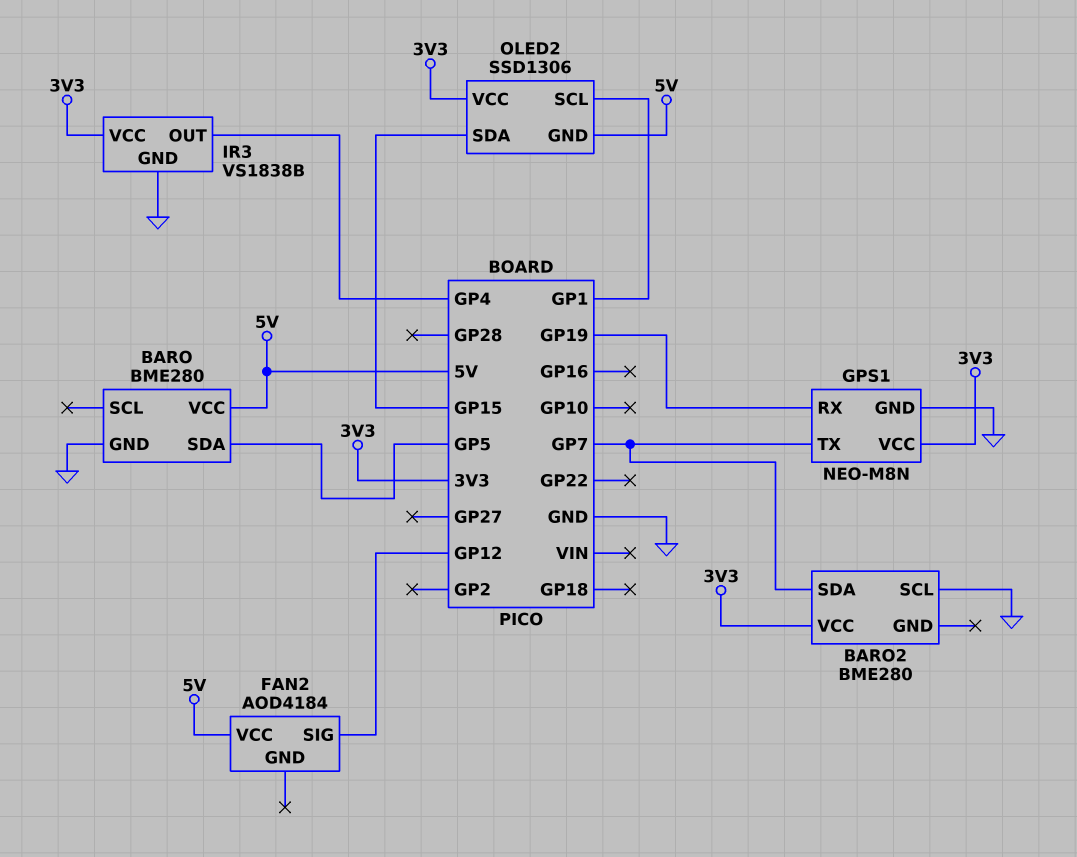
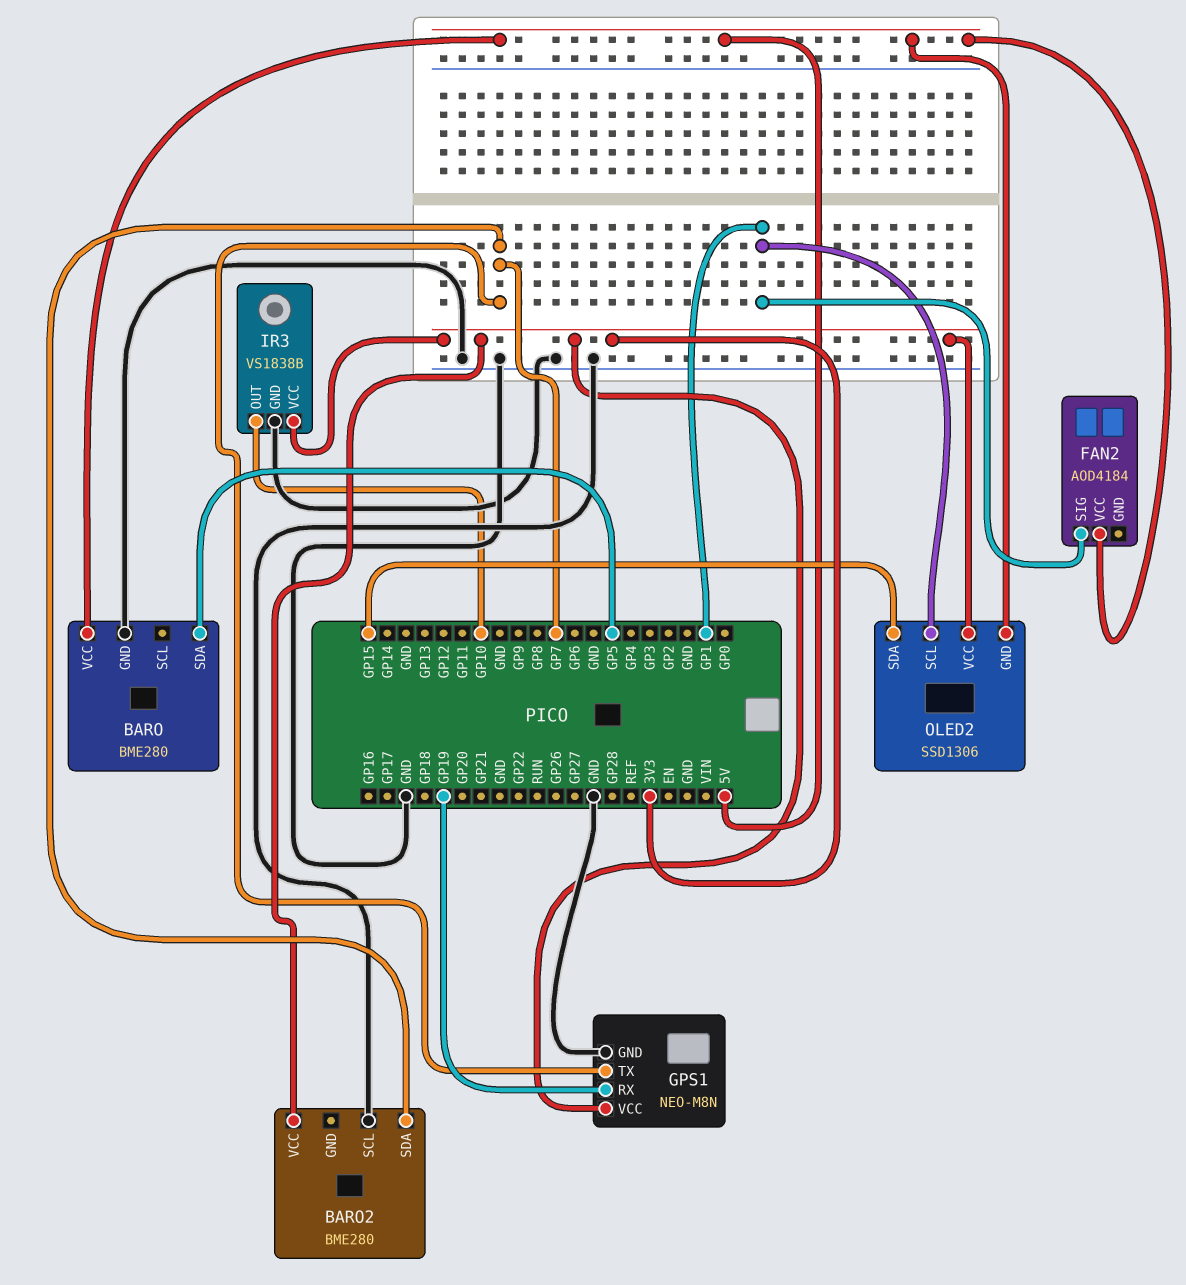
FAN2 pin SIG: GP12 -> GP1
IR3 pin OUT: GP4 -> GP10

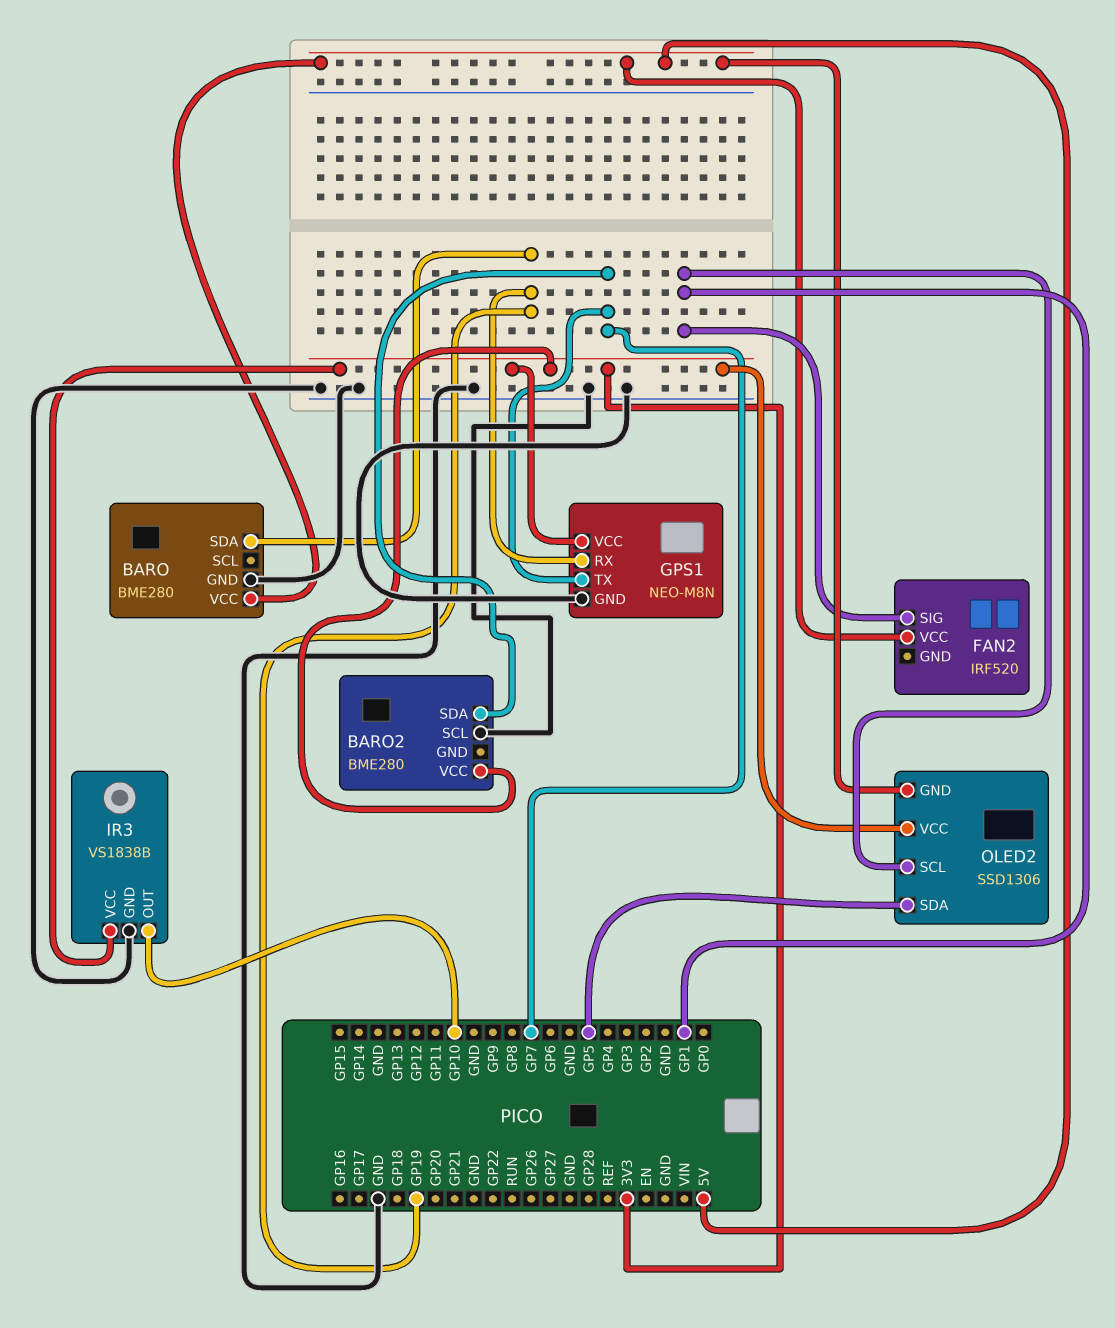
BARO pin SDA: GP5 -> GP19
FAN2: AOD4184 -> IRF520
OLED2 pin SDA: GP15 -> GP5

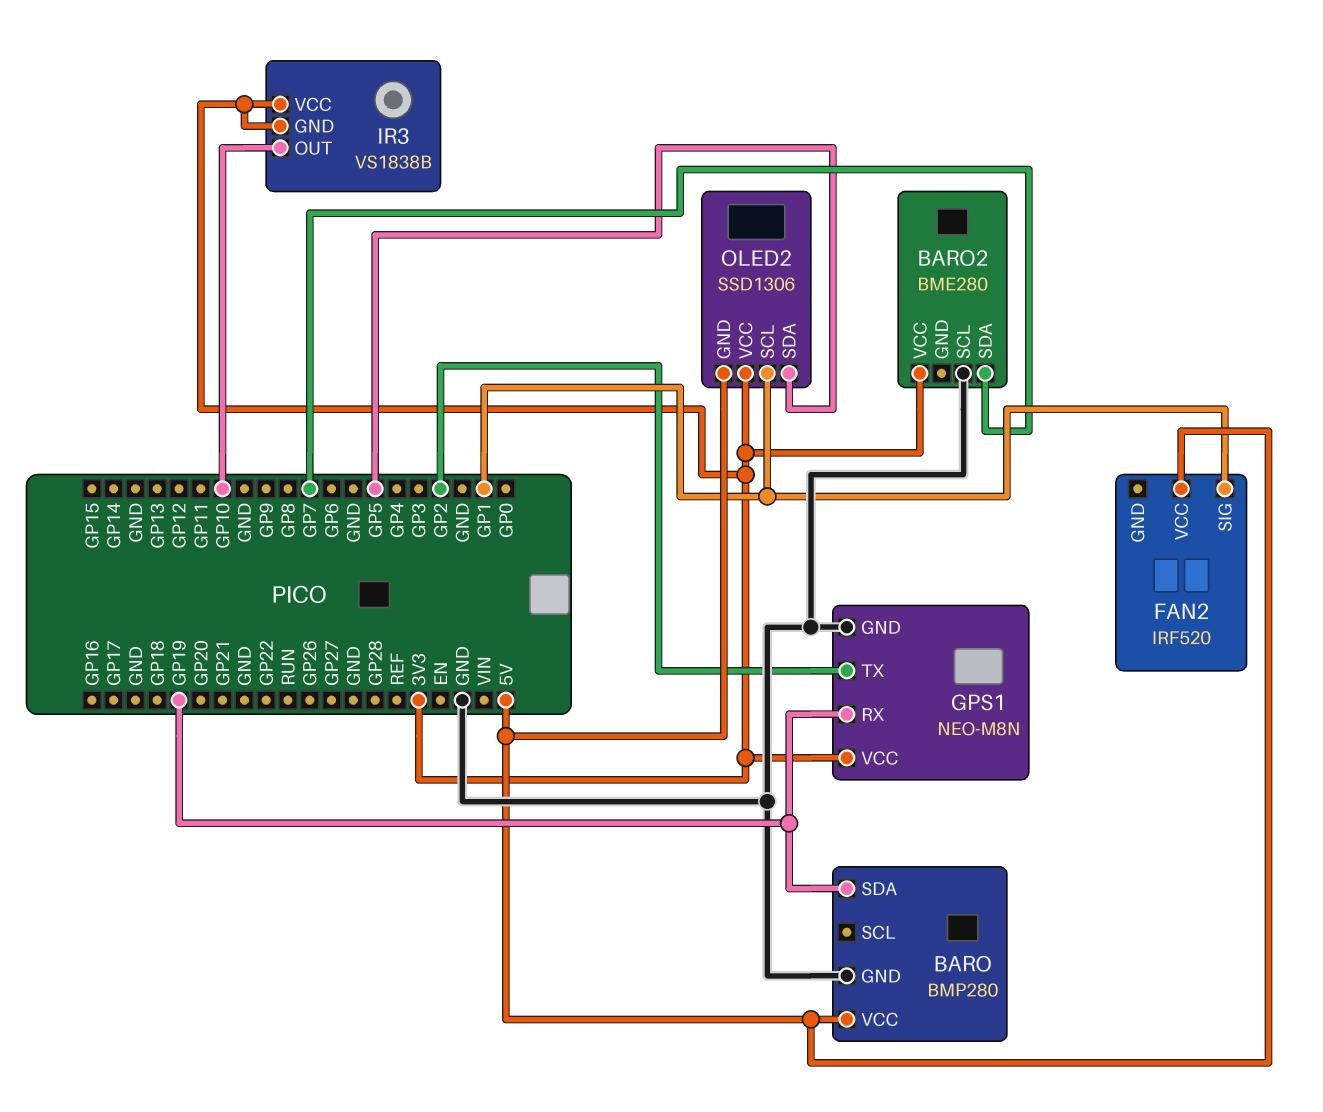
BARO: BME280 -> BMP280
GPS1 pin TX: GP7 -> GP2
IR3 pin GND: GND -> 3V3

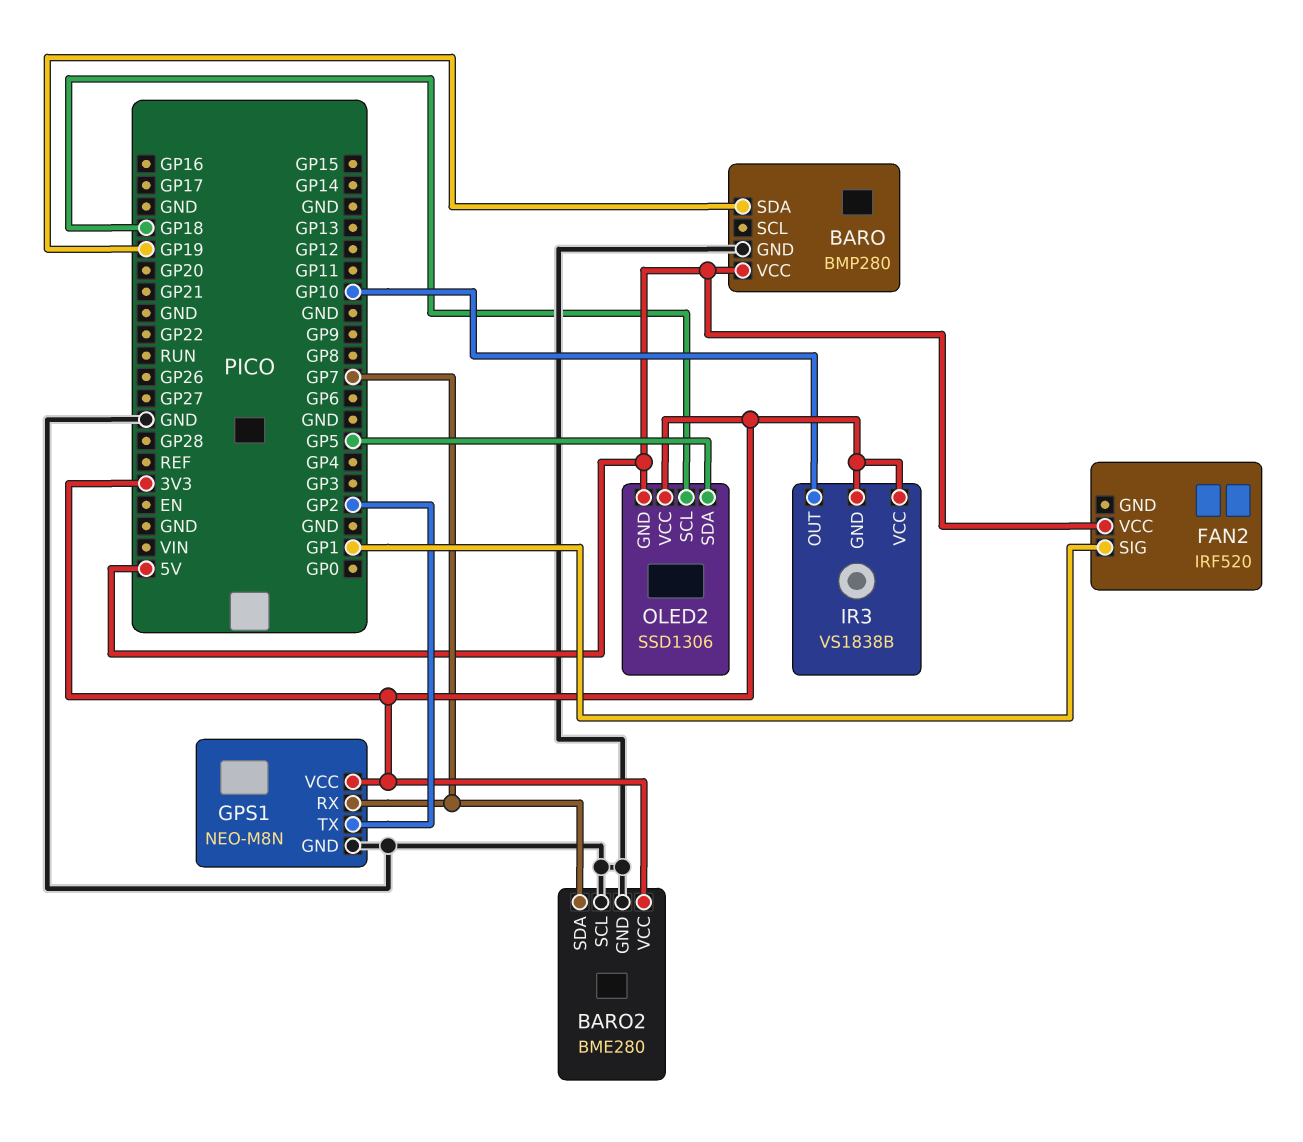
BARO2 pin GND: none -> GND
GPS1 pin RX: GP19 -> GP7
OLED2 pin SCL: GP1 -> GP18

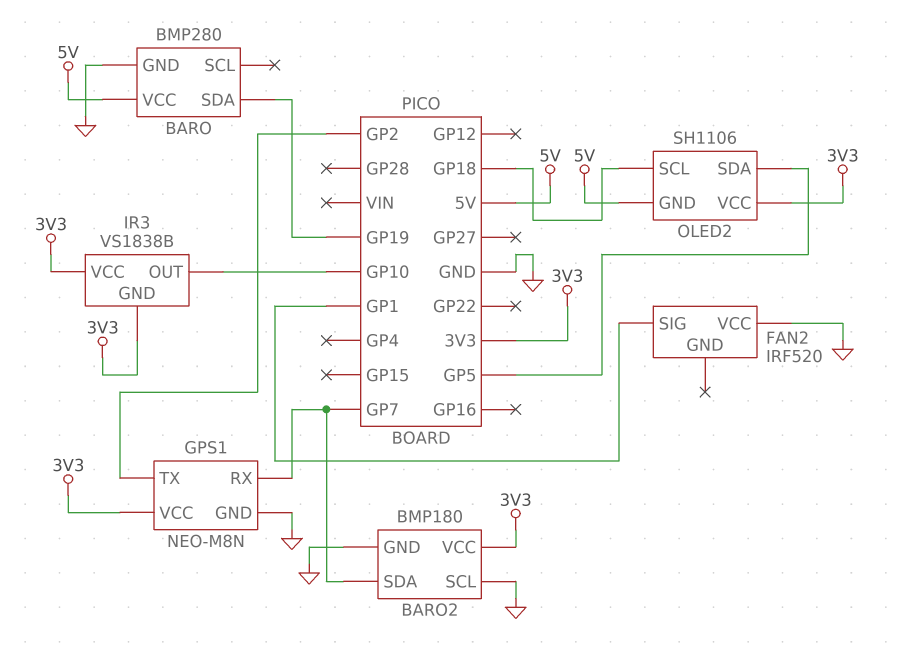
BARO2: BME280 -> BMP180
FAN2 pin VCC: 5V -> GND
OLED2: SSD1306 -> SH1106

